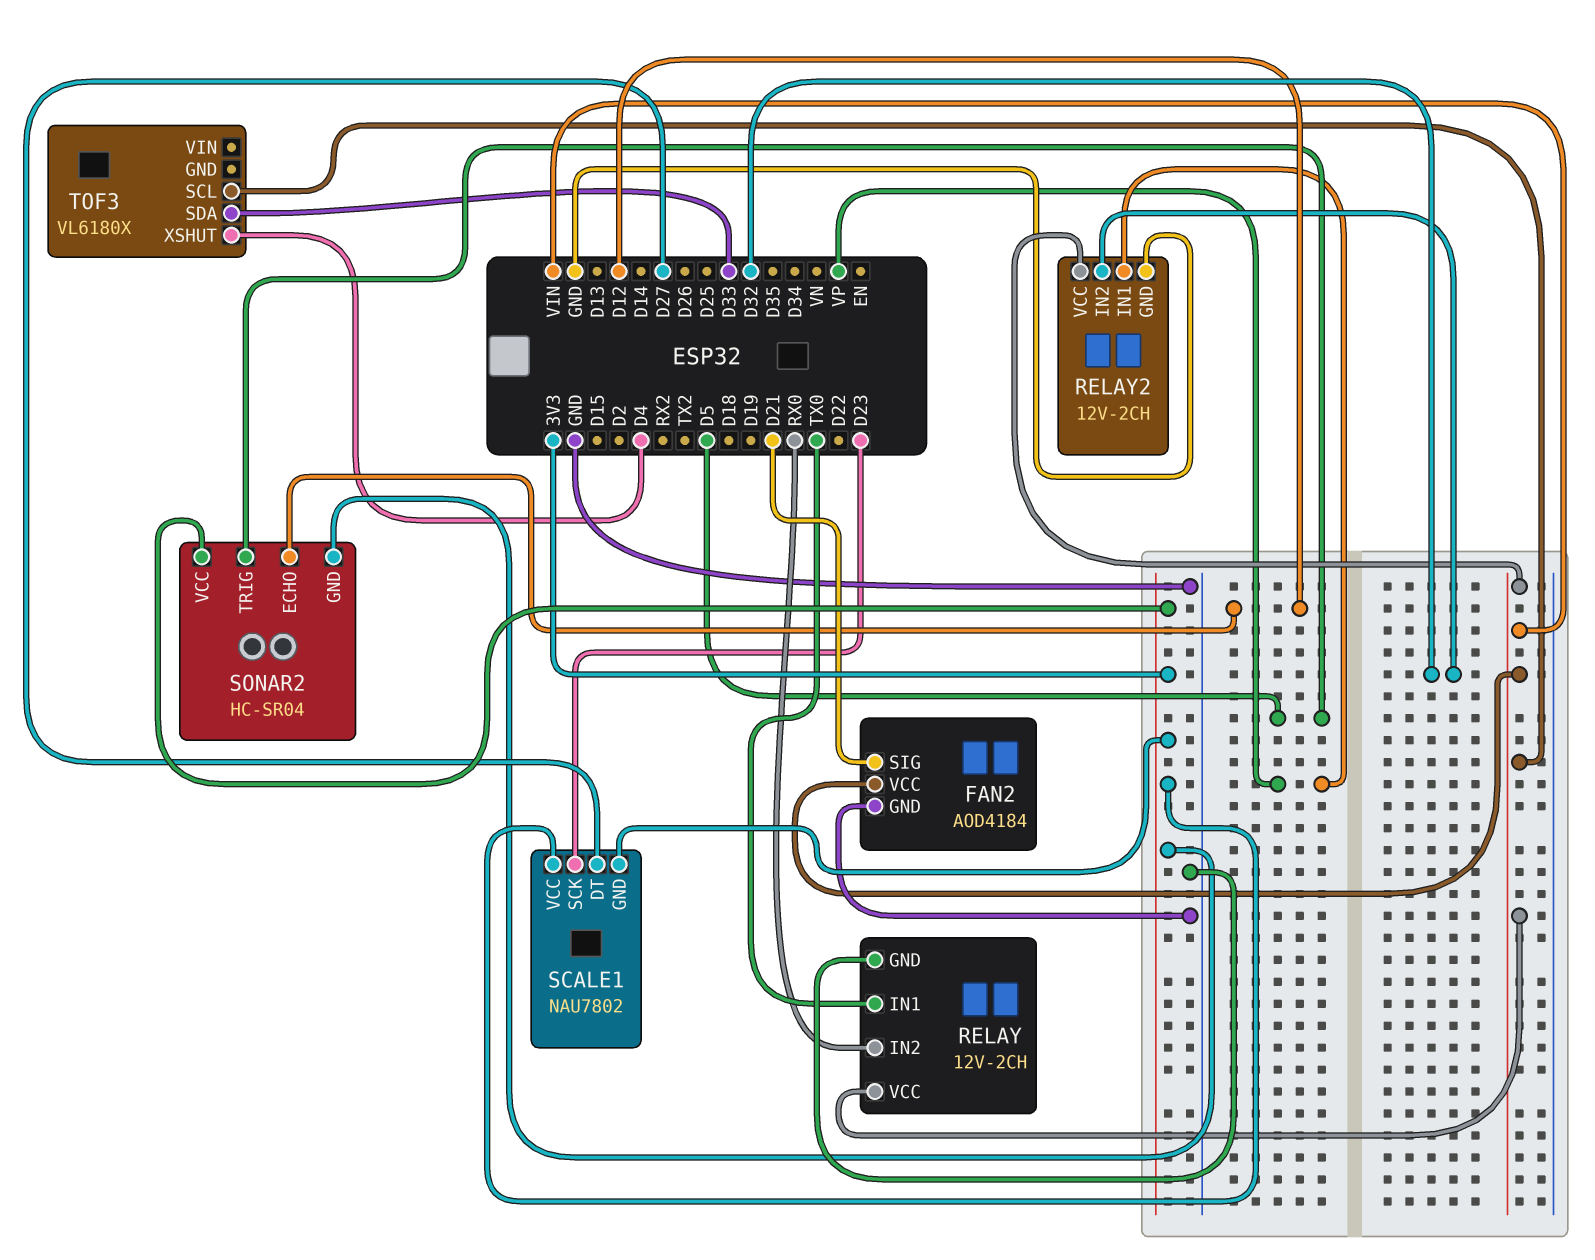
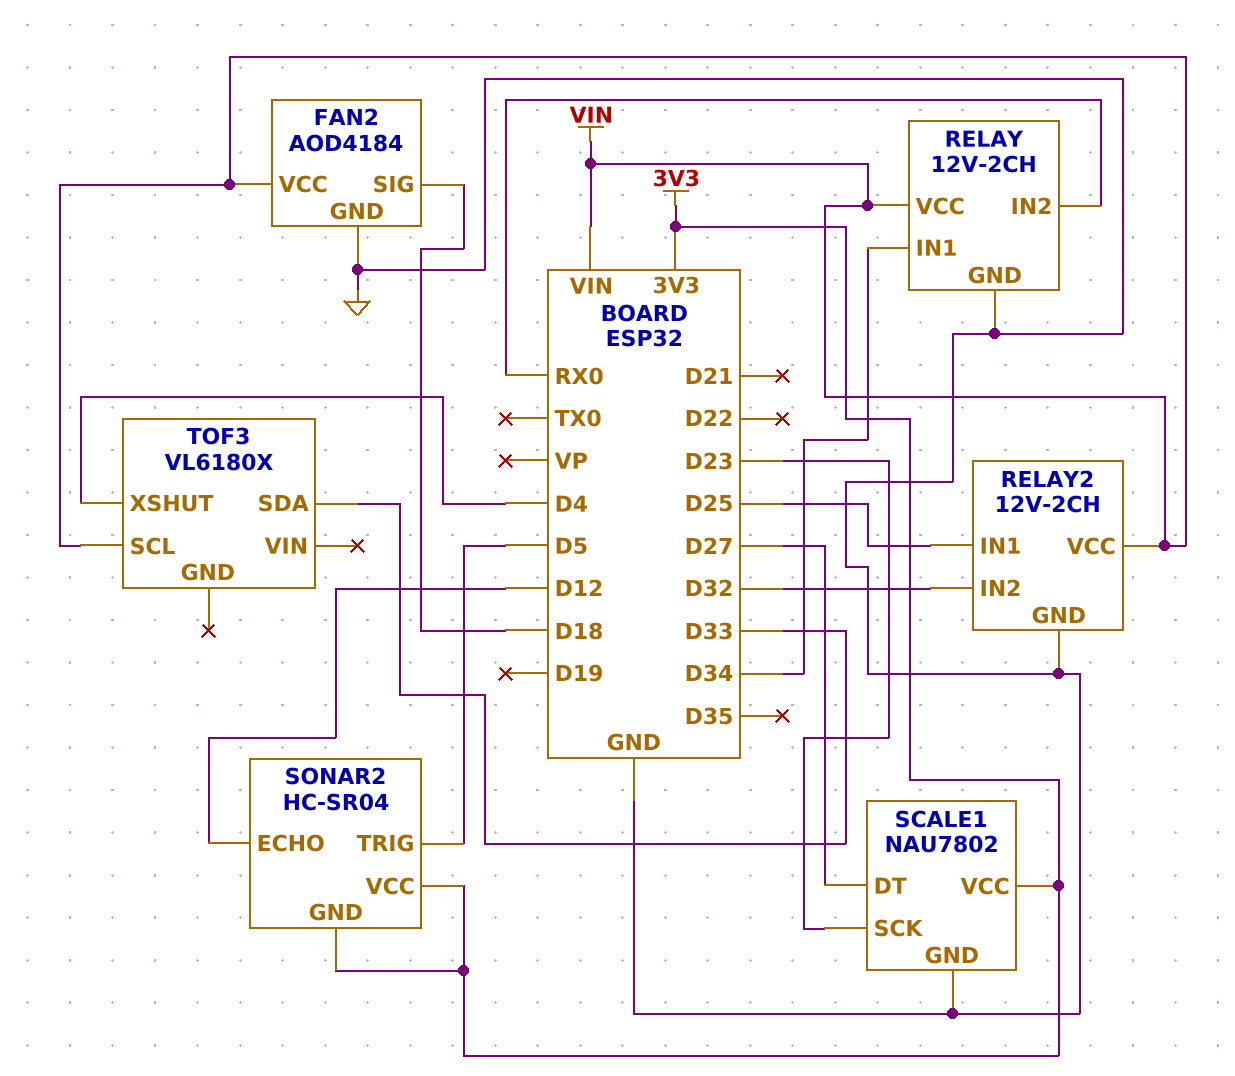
FAN2 pin SIG: D21 -> D18
RELAY pin IN1: TX0 -> D34
RELAY2 pin IN1: VP -> D25
SCALE1 pin GND: 3V3 -> GND

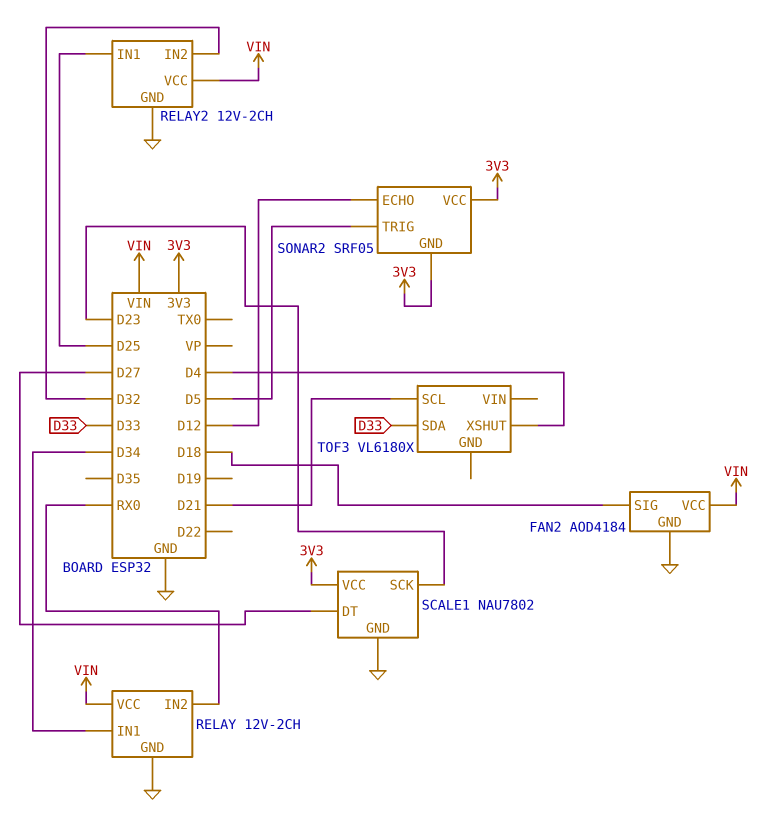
SONAR2: HC-SR04 -> SRF05
TOF3 pin SCL: VIN -> D21

